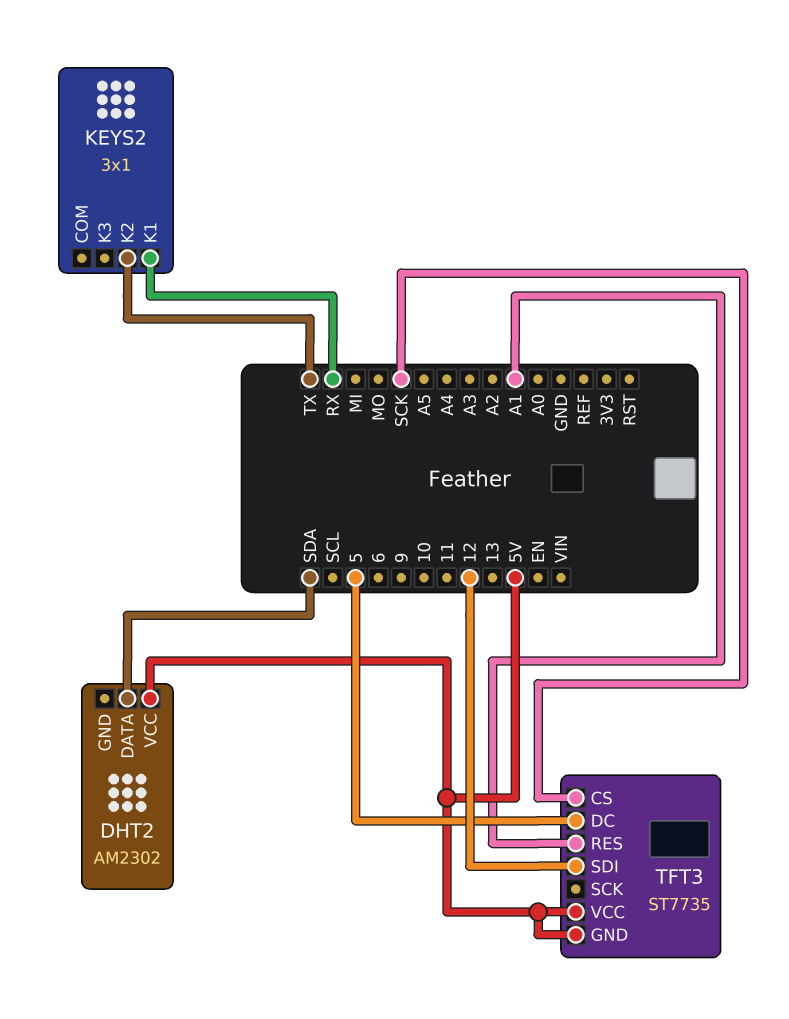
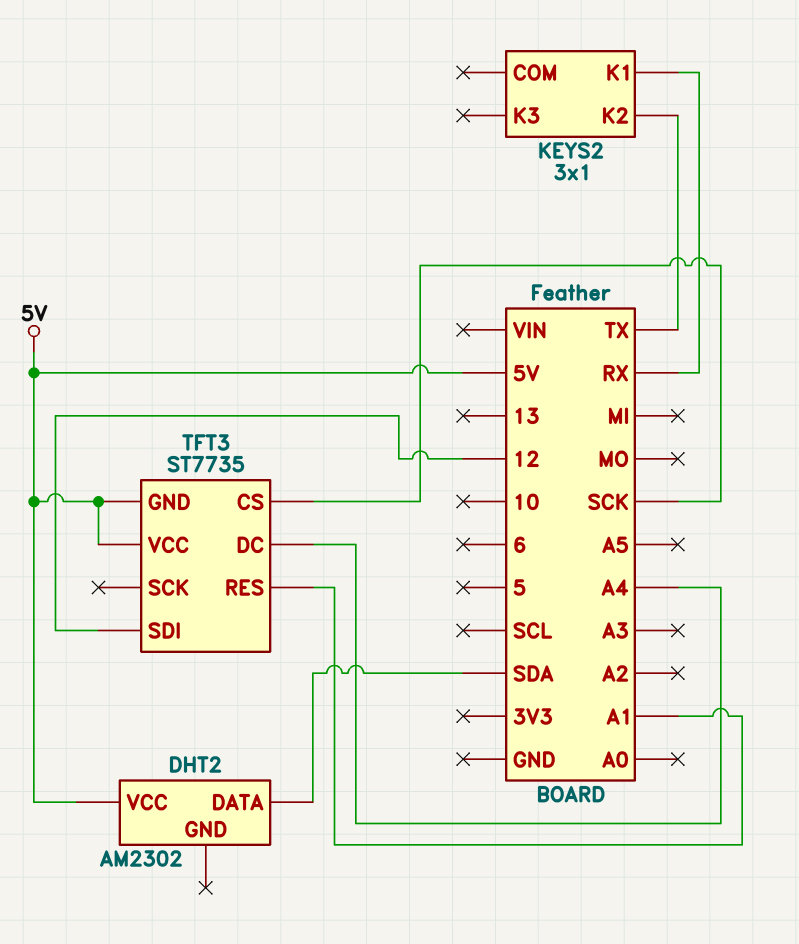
TFT3 pin DC: 5 -> A4

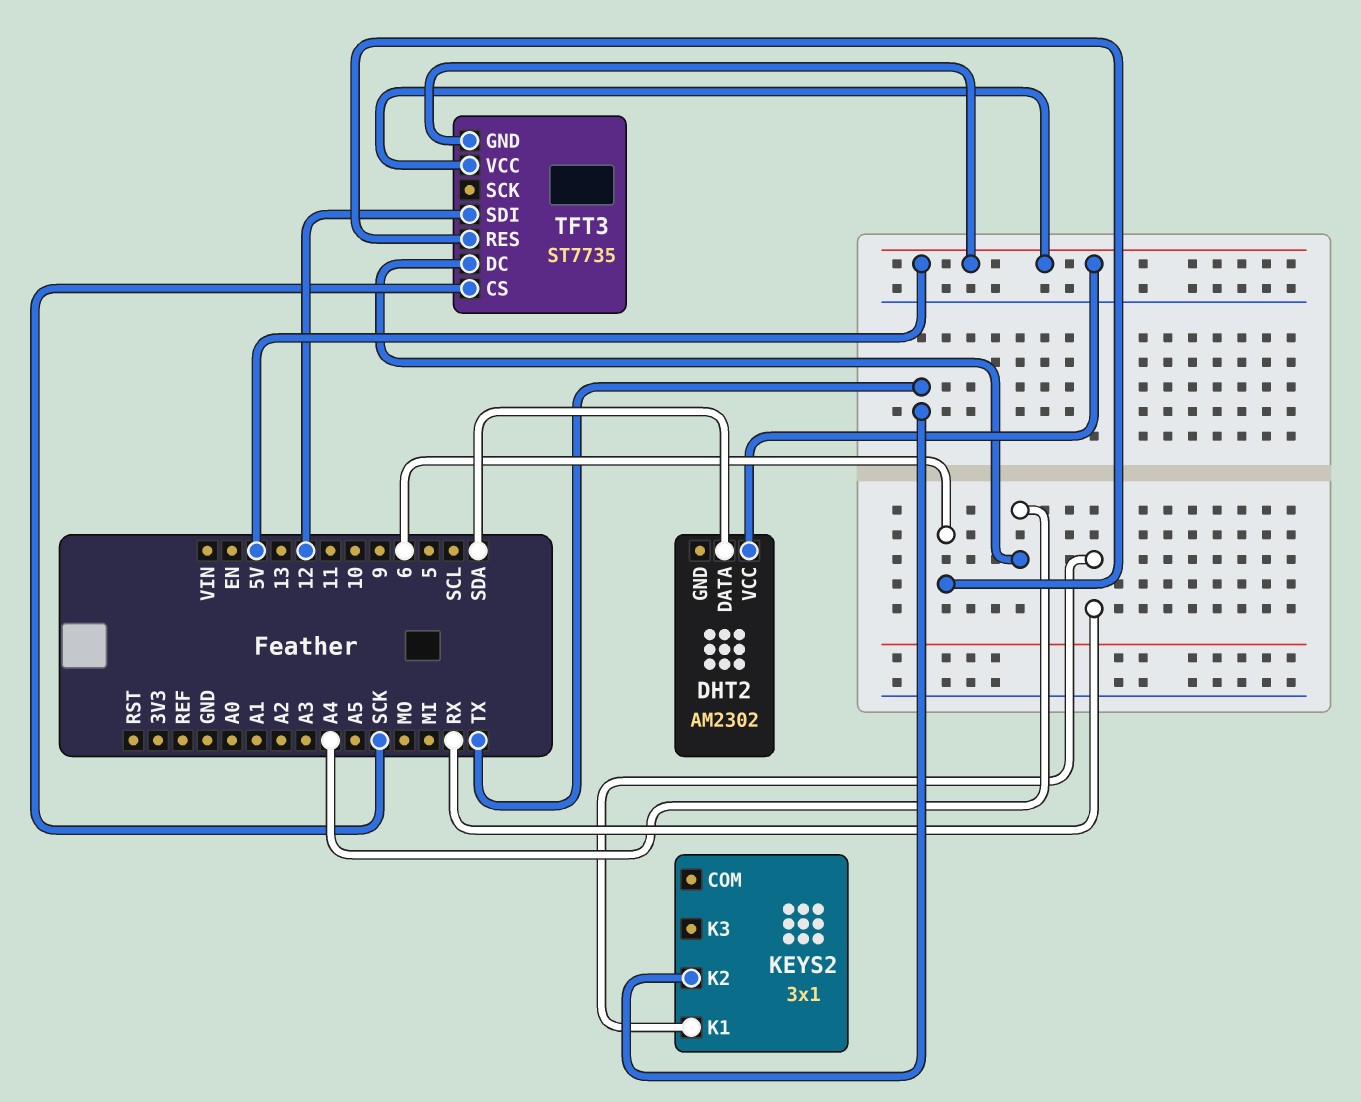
TFT3 pin RES: A1 -> 6

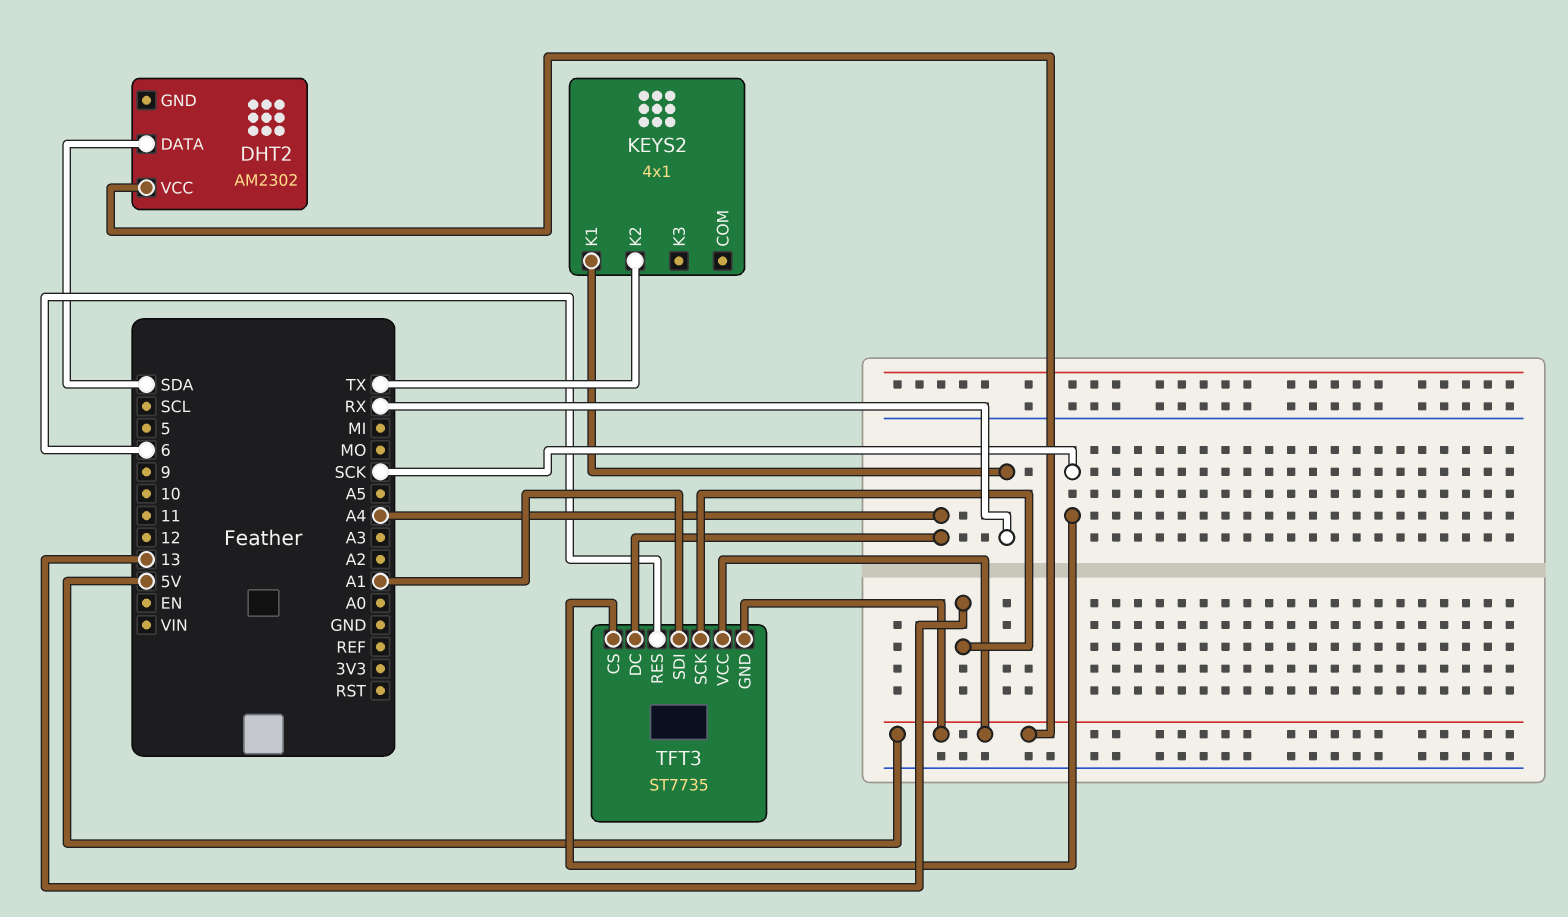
KEYS2: 3x1 -> 4x1
TFT3 pin SCK: none -> 13
TFT3 pin SDI: 12 -> A1

